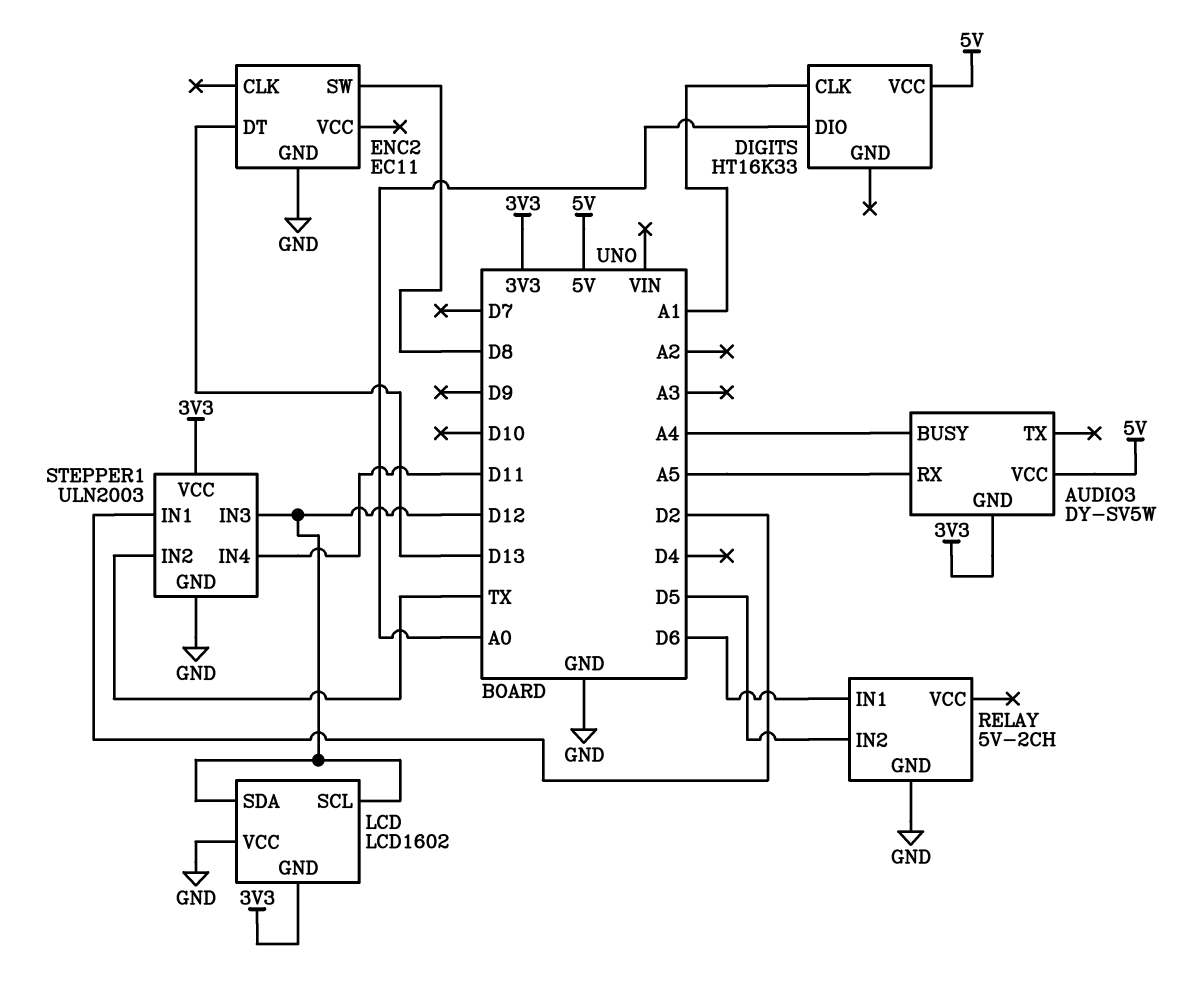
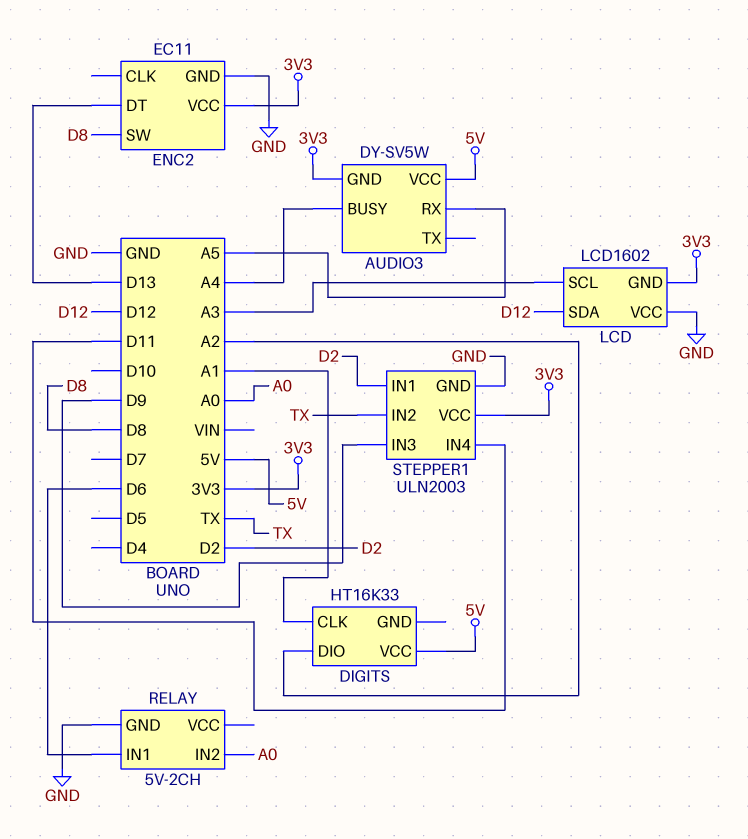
DIGITS pin DIO: A0 -> A2
ENC2 pin VCC: none -> 3V3
LCD pin SCL: D12 -> A3
RELAY pin IN2: D5 -> A0
STEPPER1 pin IN3: D12 -> D9

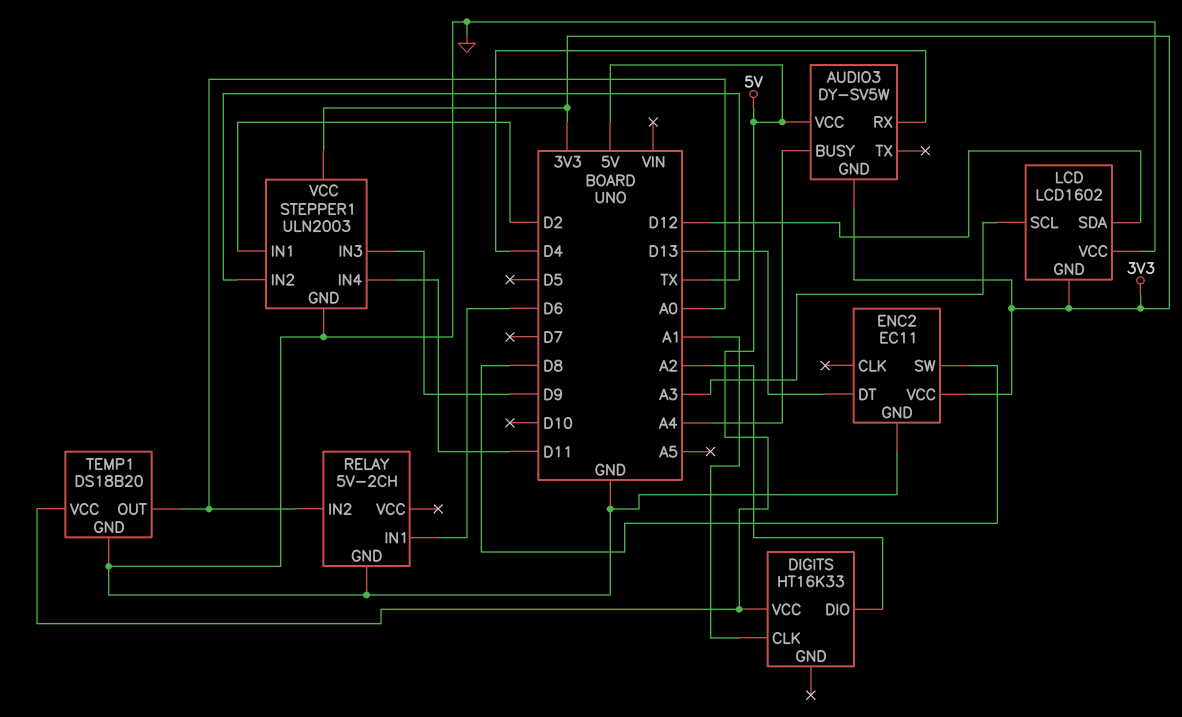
AUDIO3 pin RX: A5 -> D4
TEMP1: none -> DS18B20
TEMP1 pin GND: none -> GND
TEMP1 pin OUT: none -> A0
TEMP1 pin VCC: none -> 5V

